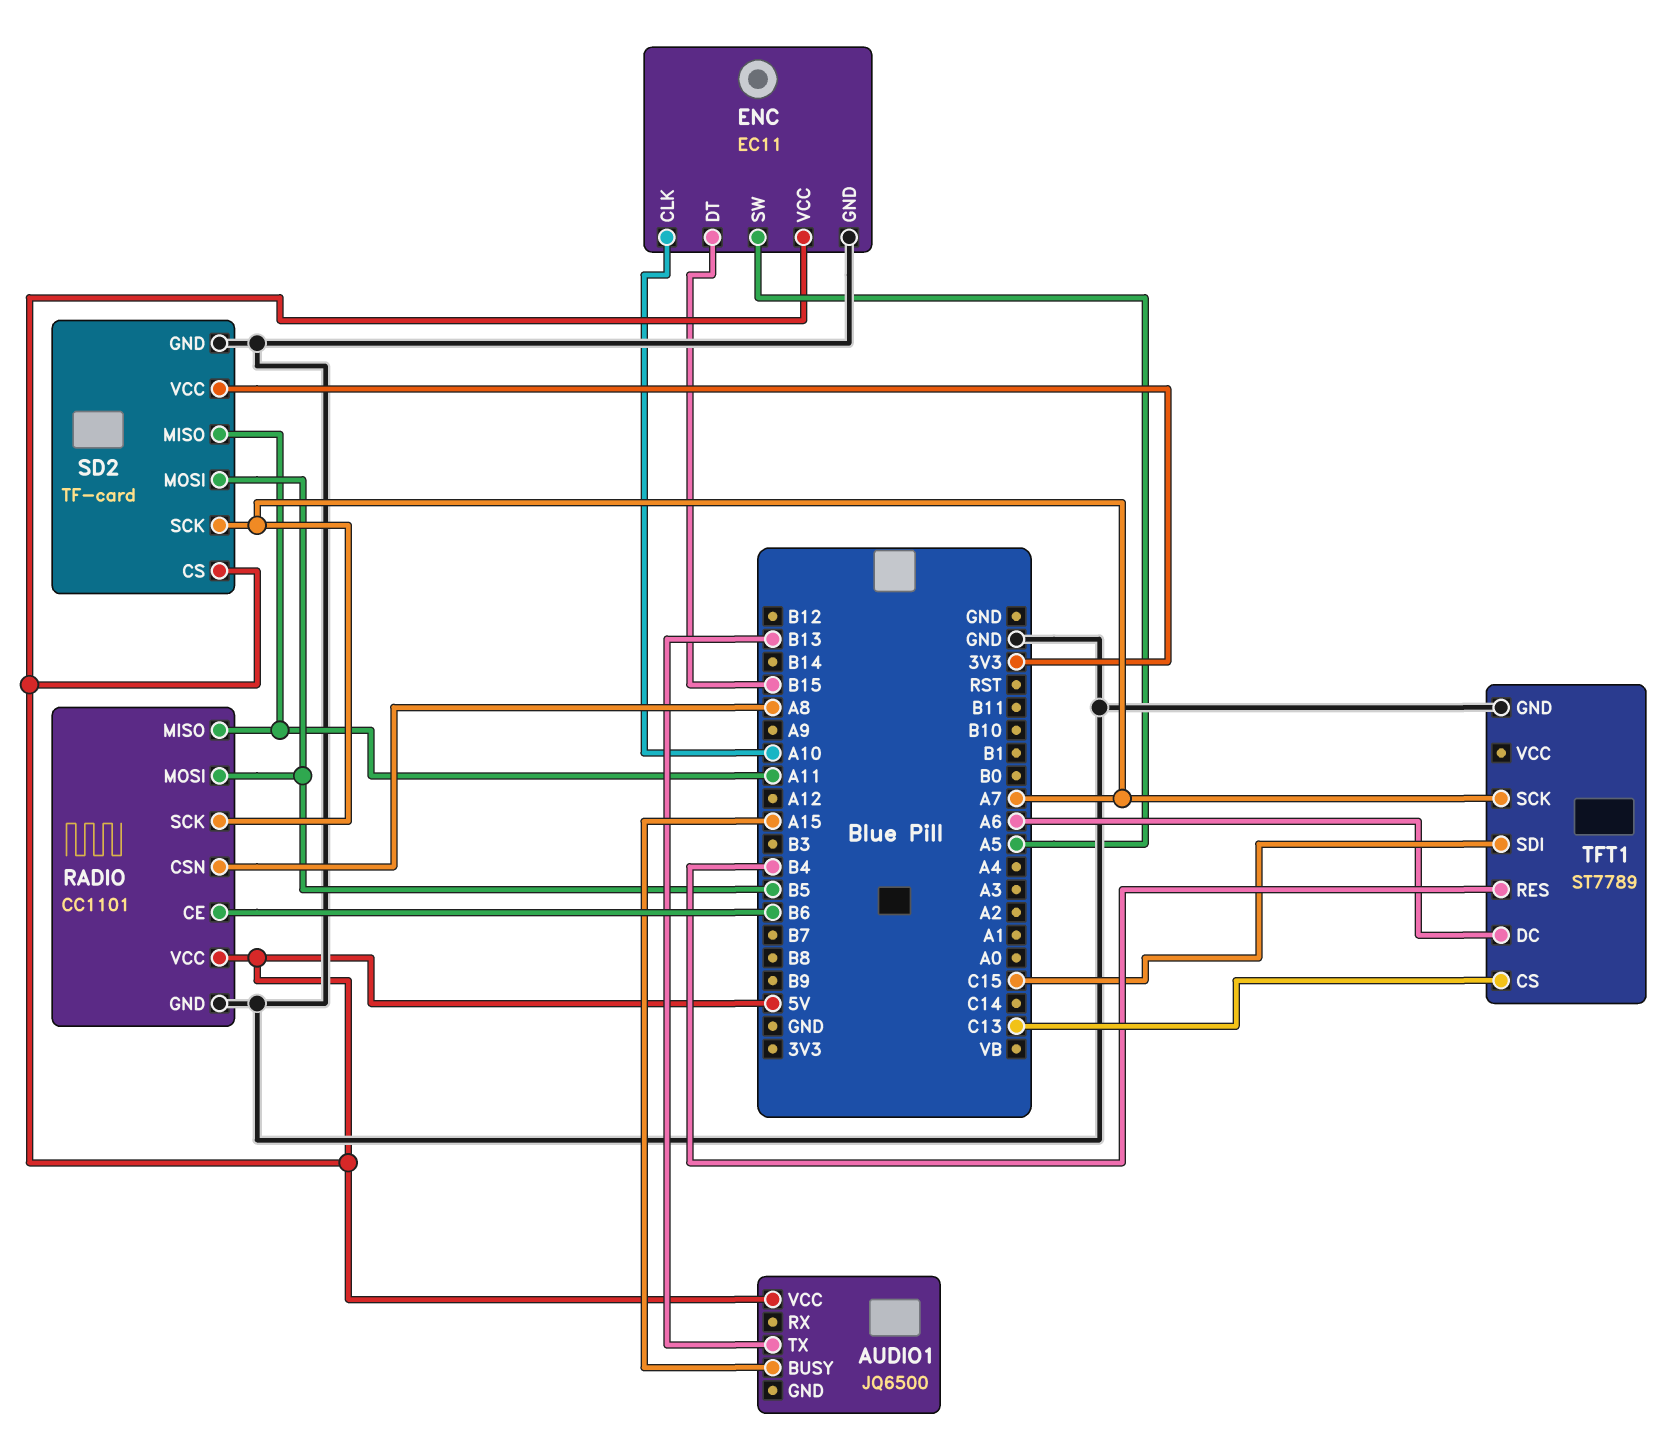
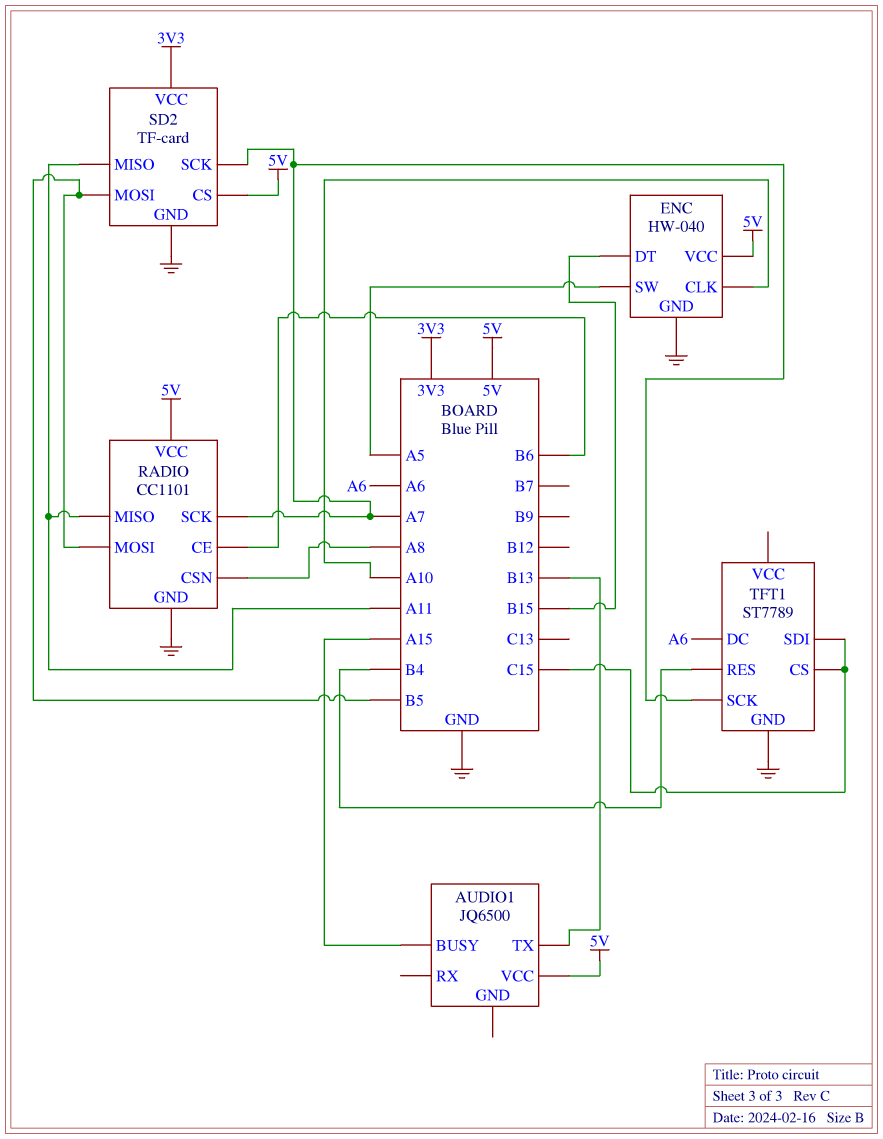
ENC: EC11 -> HW-040
TFT1 pin CS: C13 -> C15

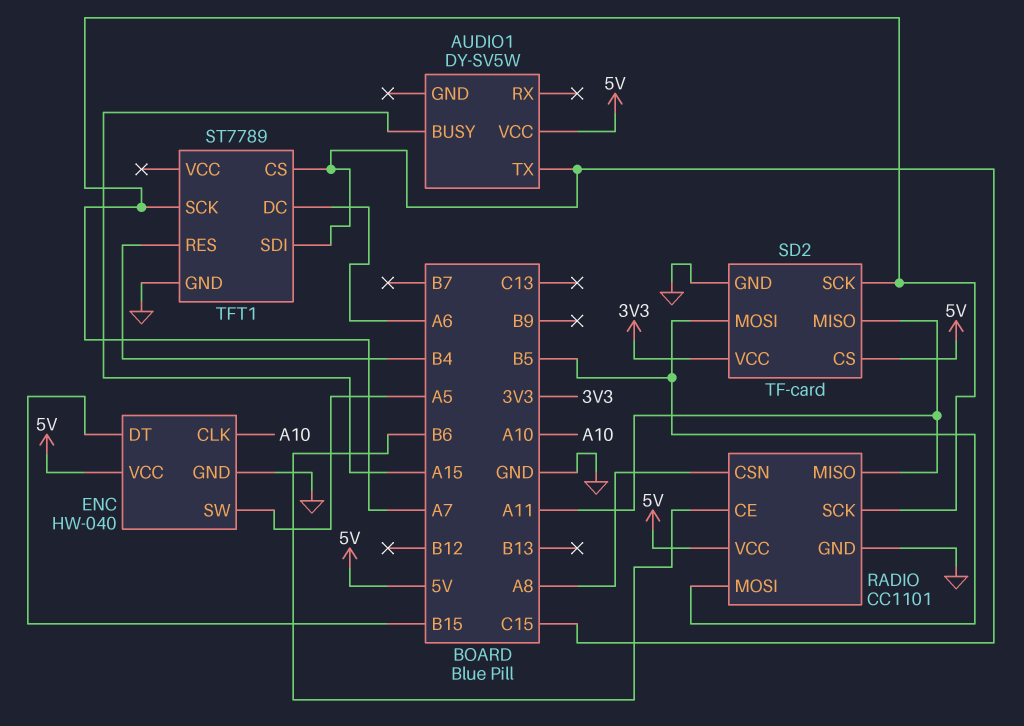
AUDIO1: JQ6500 -> DY-SV5W
AUDIO1 pin TX: B13 -> C15

